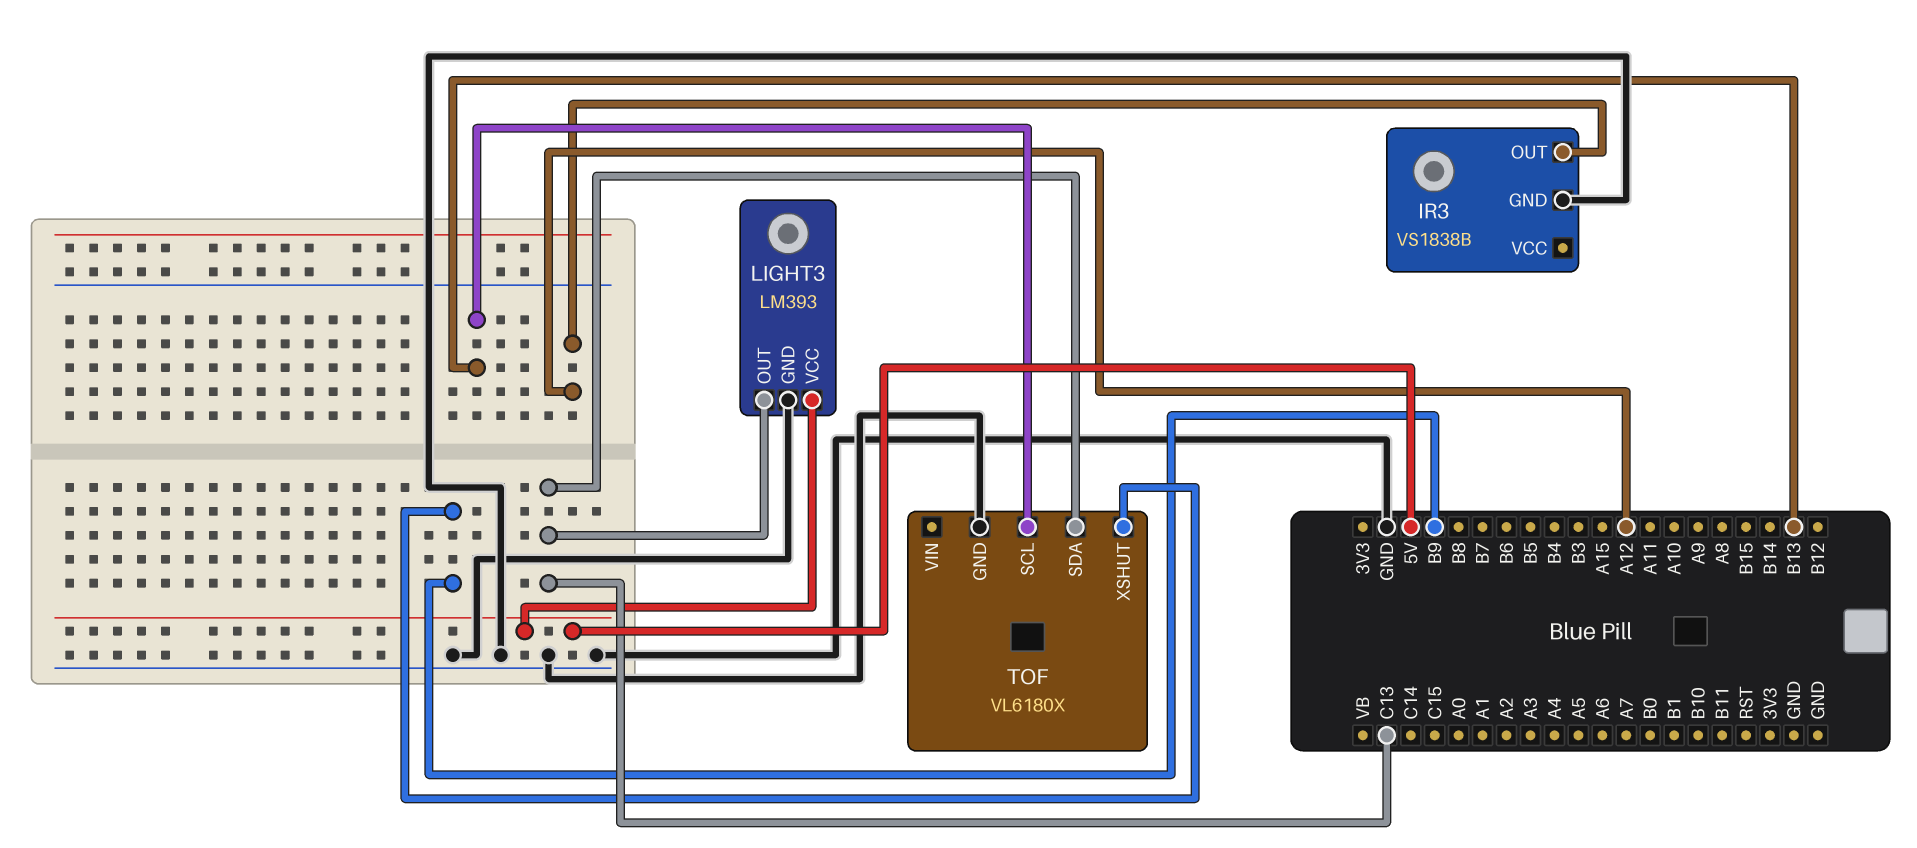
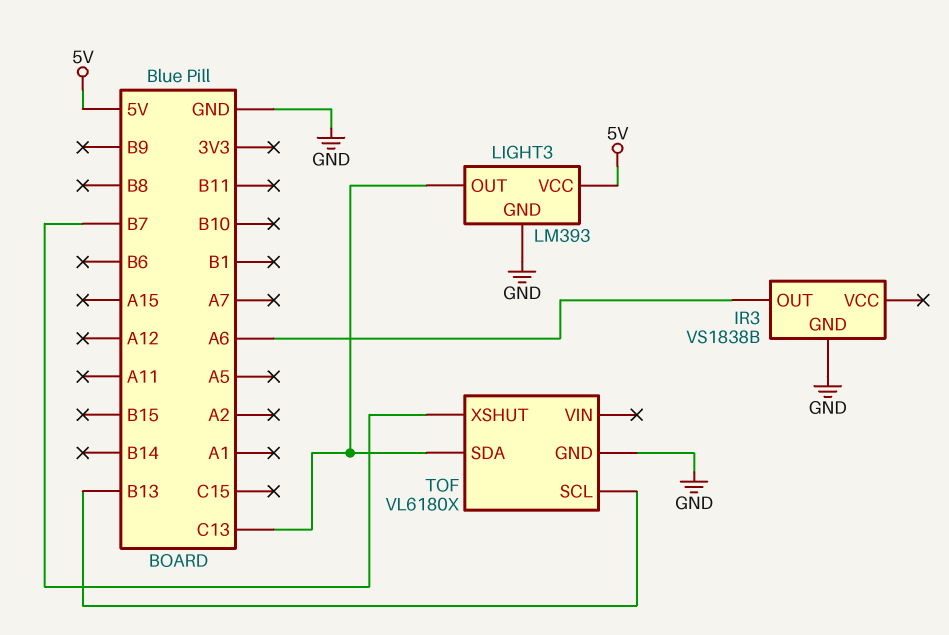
IR3 pin OUT: A12 -> A6
TOF pin XSHUT: B9 -> B7

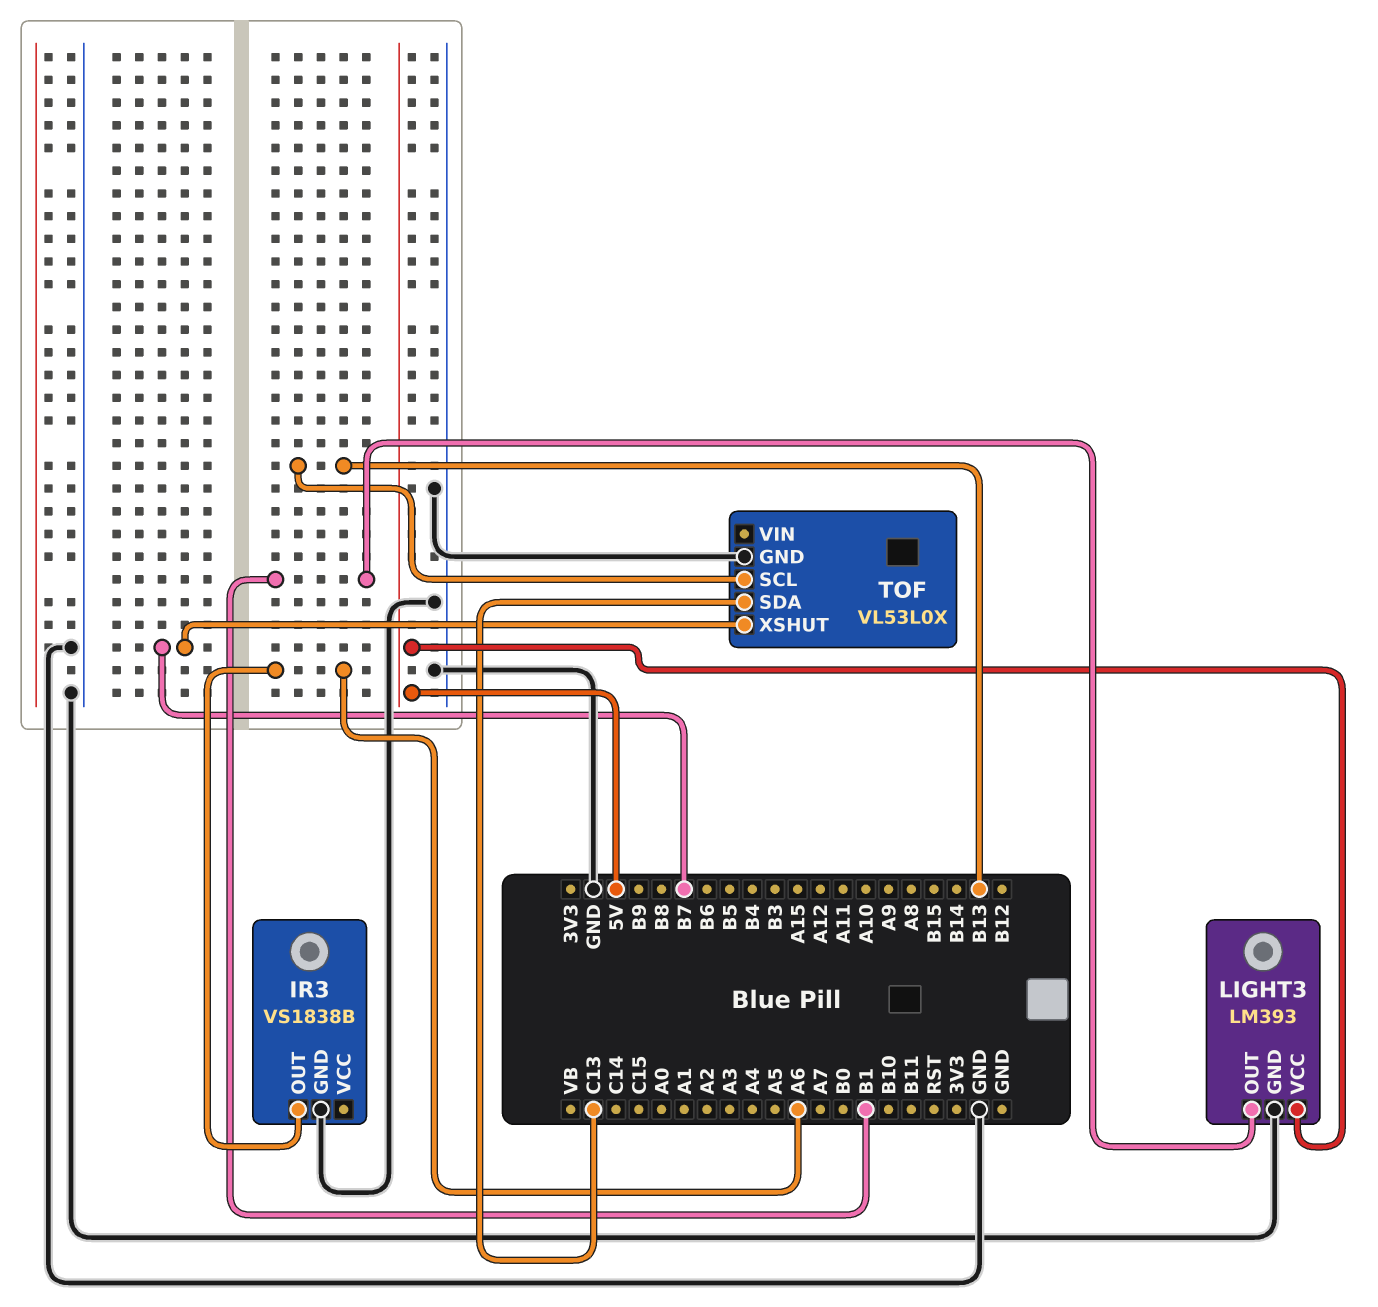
LIGHT3 pin OUT: C13 -> B1
TOF: VL6180X -> VL53L0X

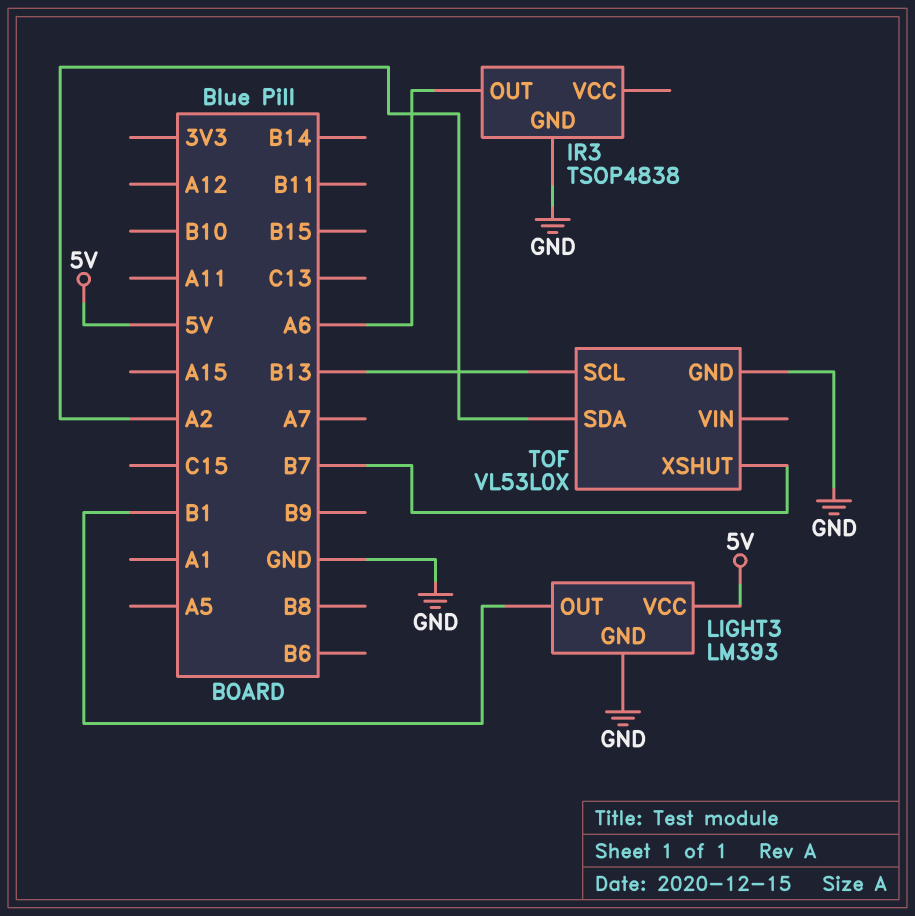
IR3: VS1838B -> TSOP4838
TOF pin SDA: C13 -> A2

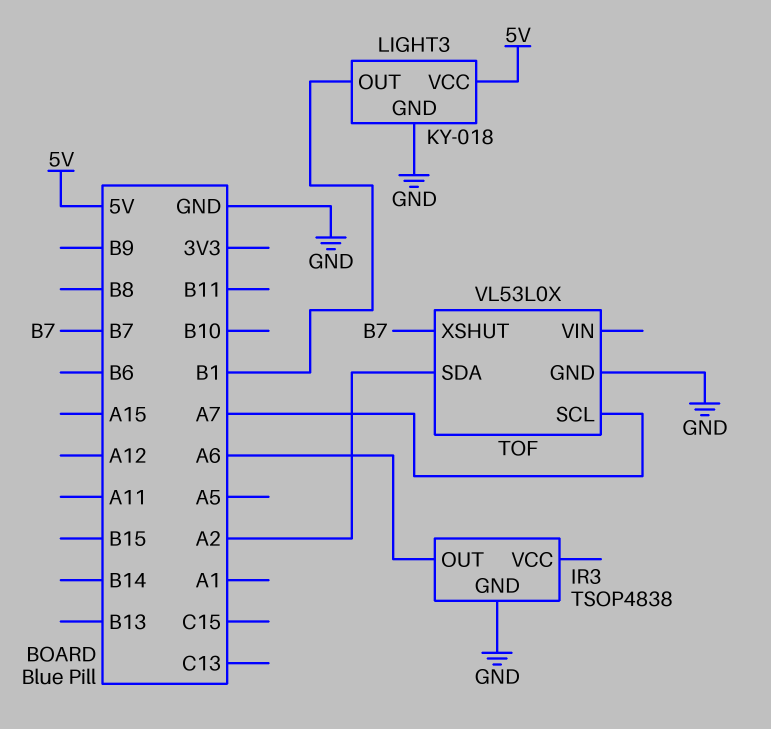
LIGHT3: LM393 -> KY-018
TOF pin SCL: B13 -> A7

